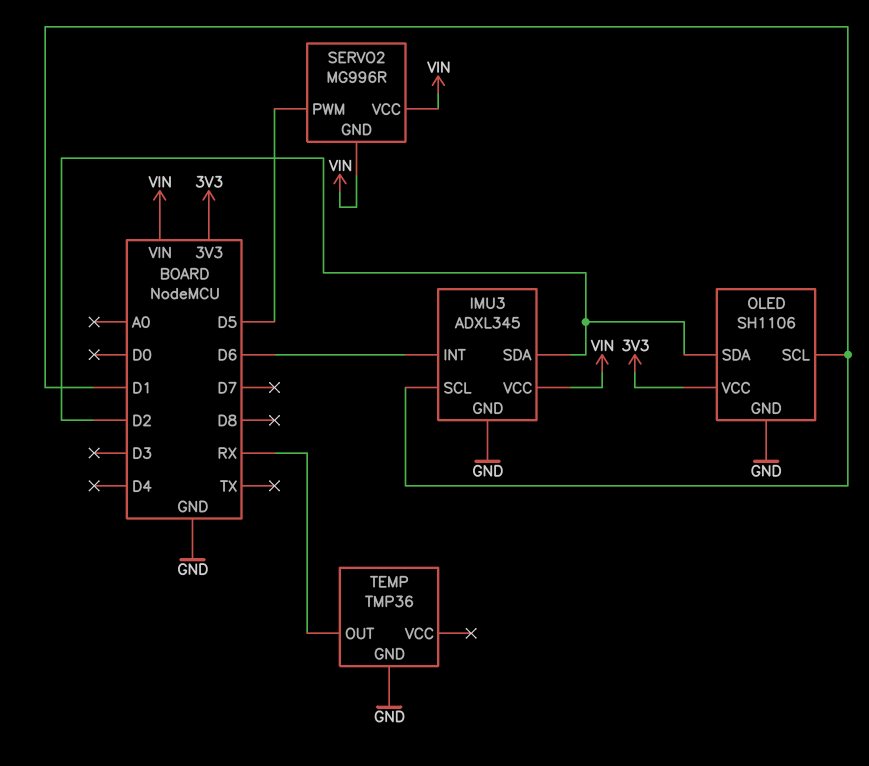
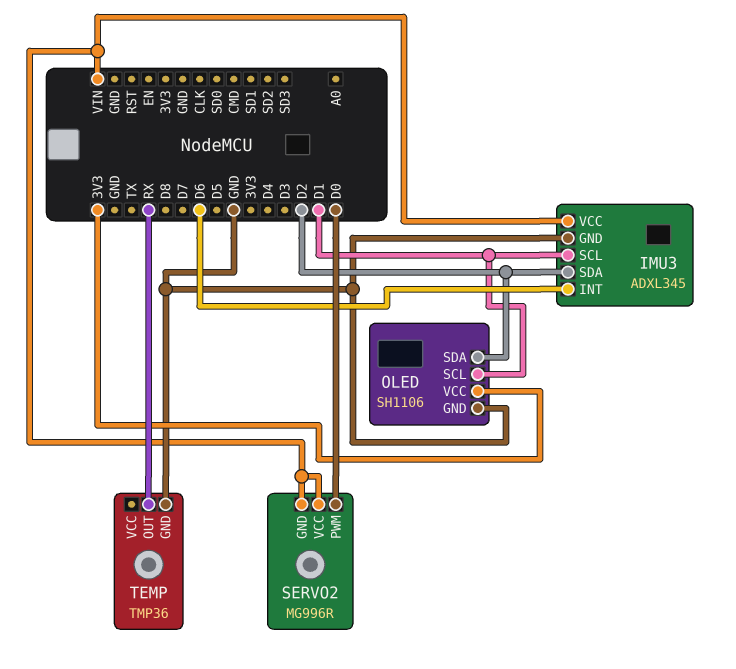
SERVO2 pin PWM: D5 -> D0

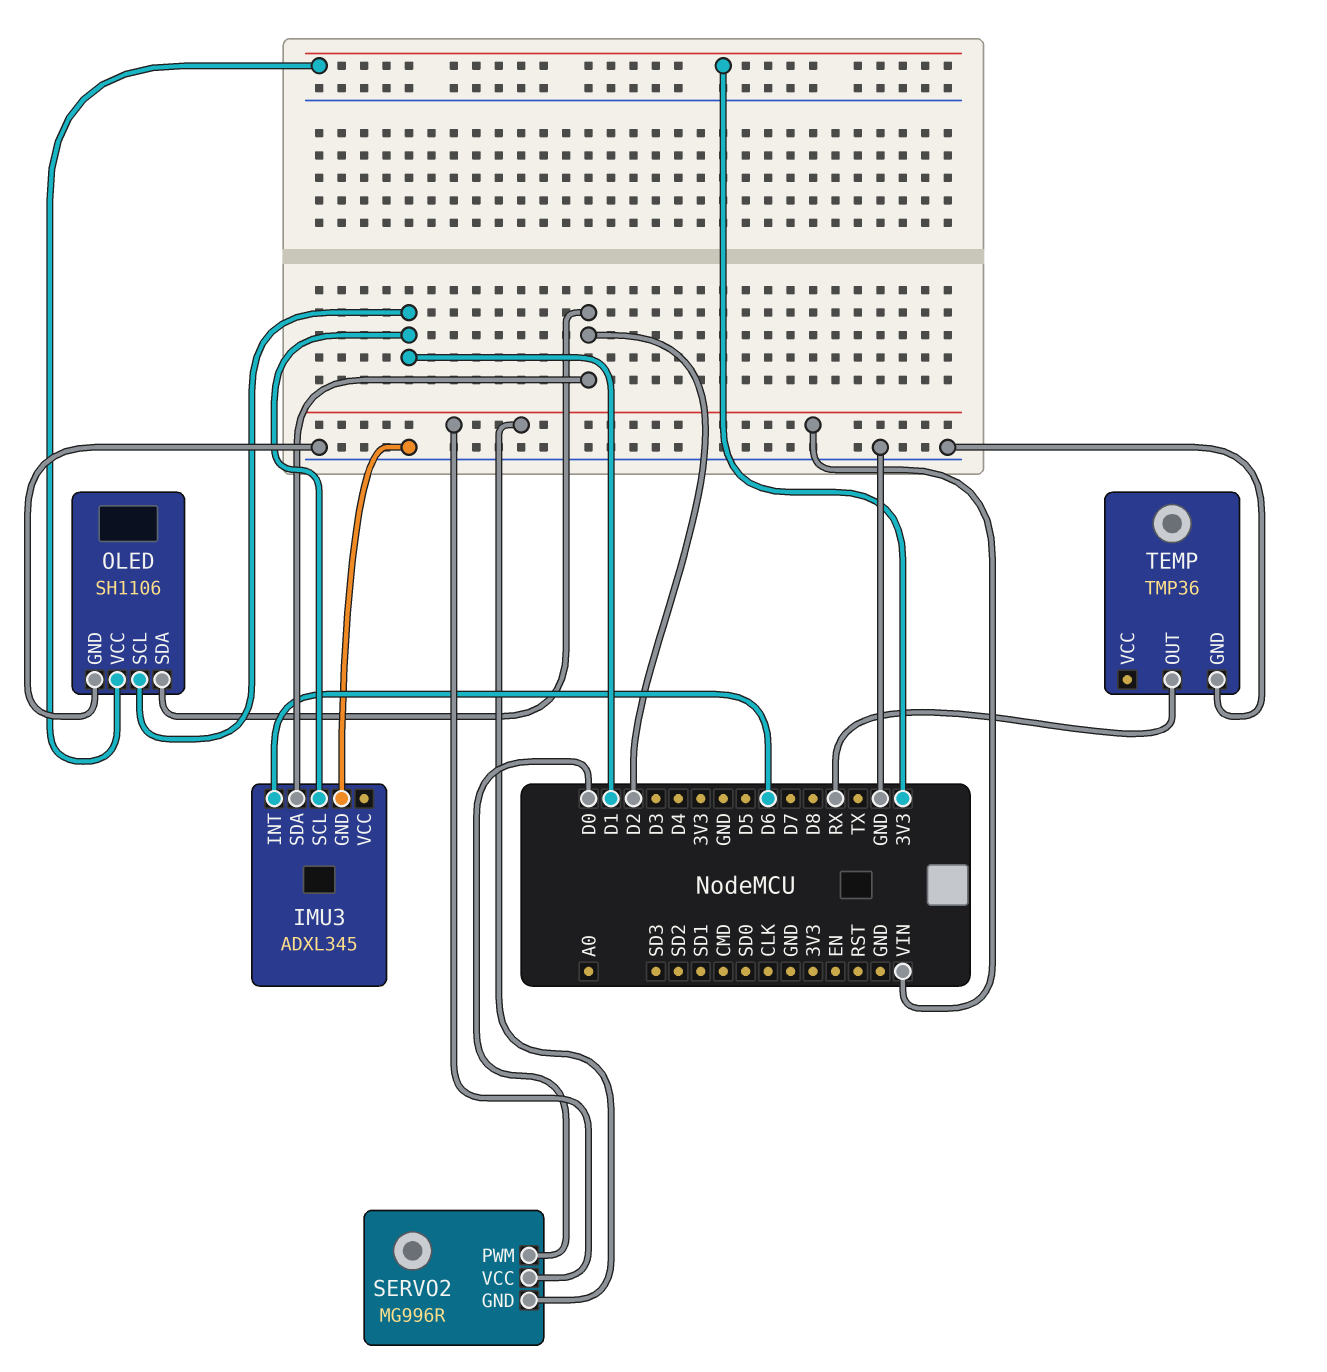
IMU3 pin VCC: VIN -> none

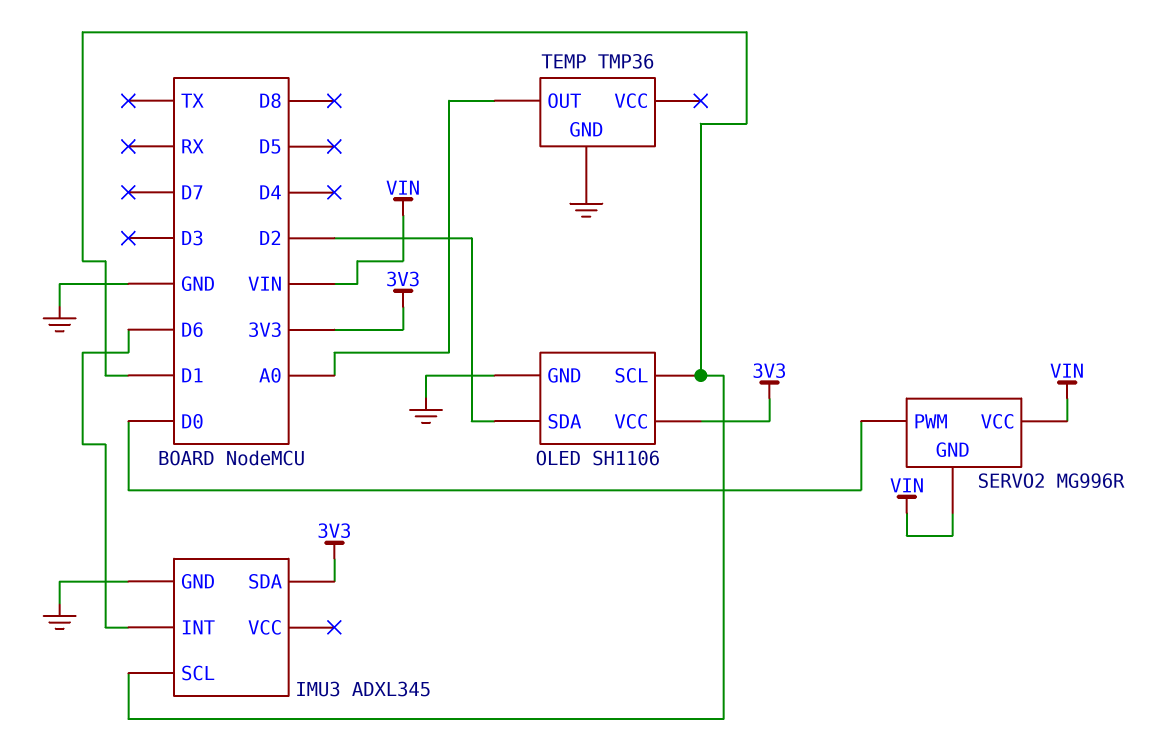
IMU3 pin SDA: D2 -> 3V3
TEMP pin OUT: RX -> A0

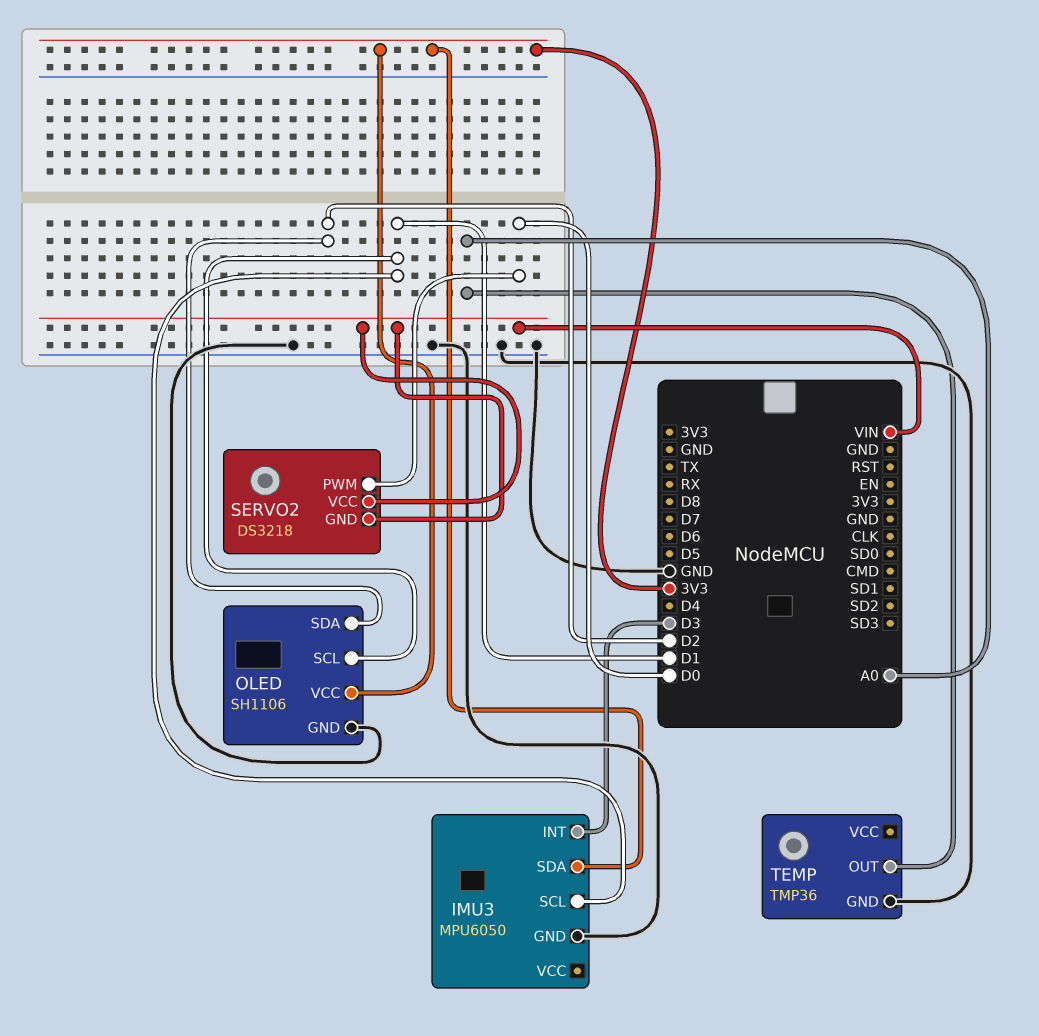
IMU3: ADXL345 -> MPU6050
IMU3 pin INT: D6 -> D3
SERVO2: MG996R -> DS3218

